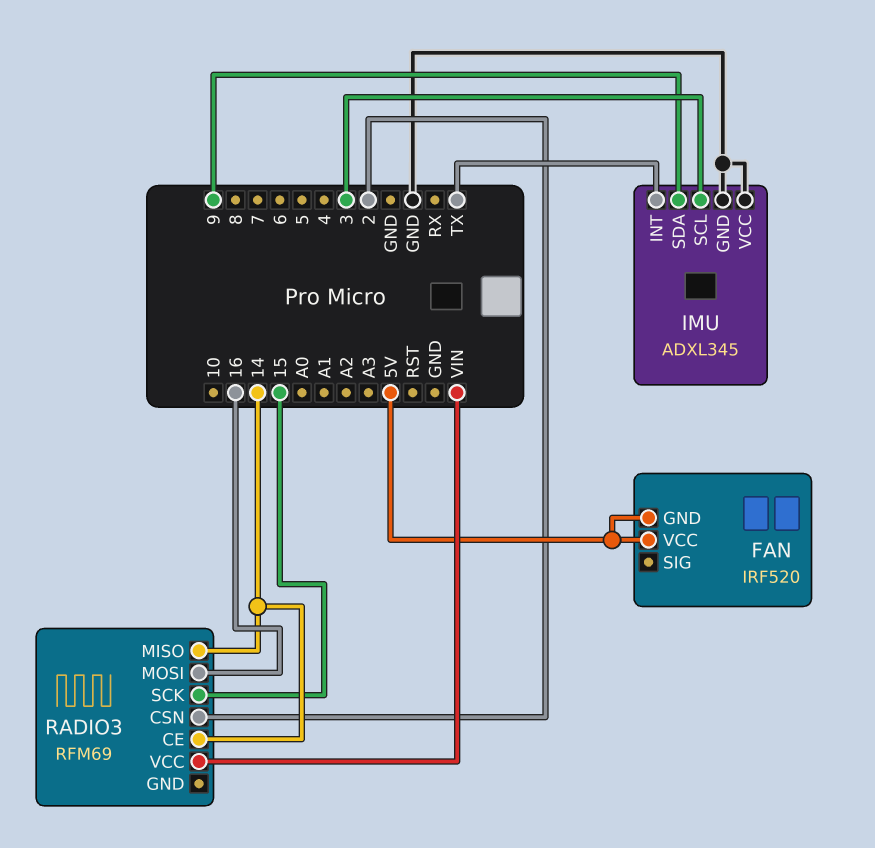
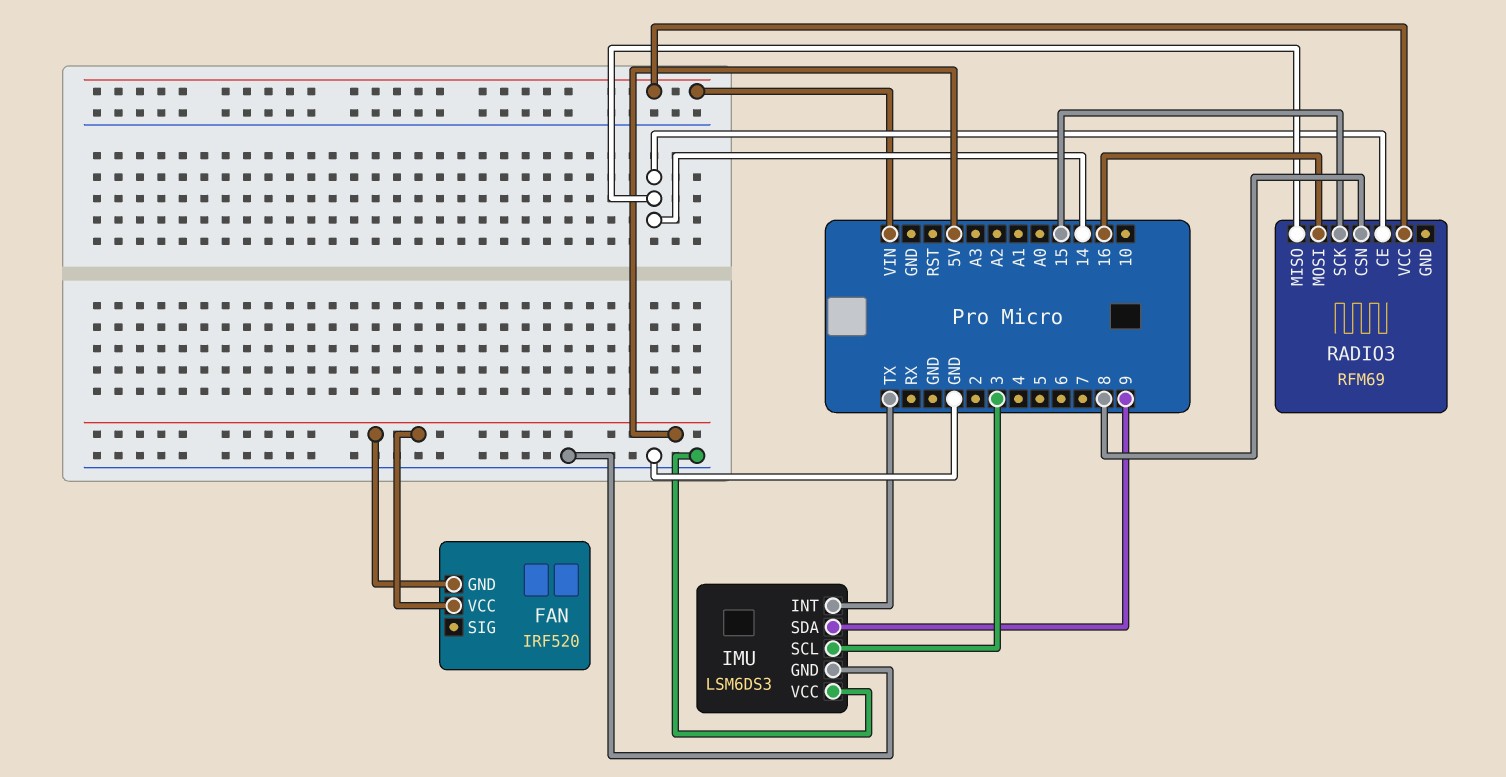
IMU: ADXL345 -> LSM6DS3
RADIO3 pin CSN: 2 -> 8

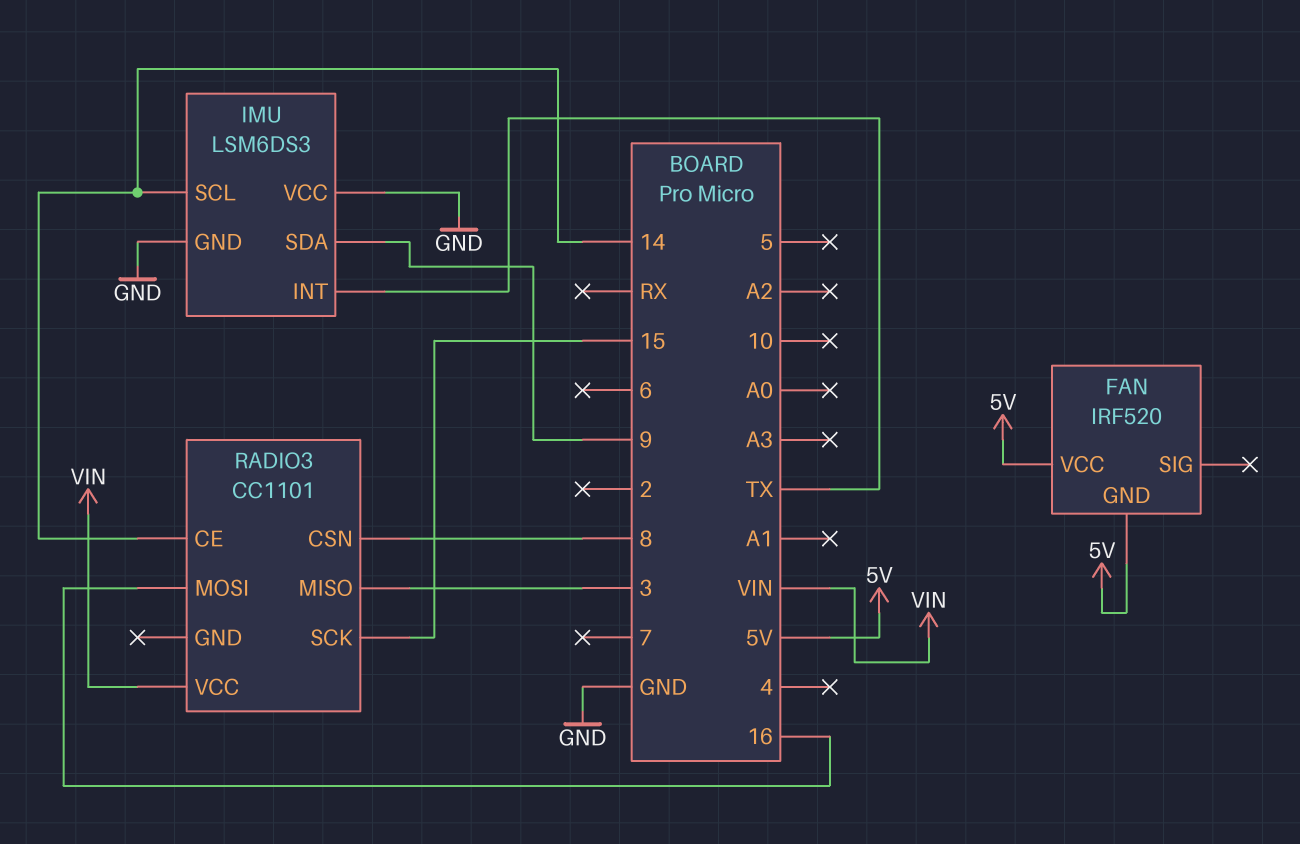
IMU pin SCL: 3 -> 14
RADIO3: RFM69 -> CC1101
RADIO3 pin MISO: 14 -> 3

